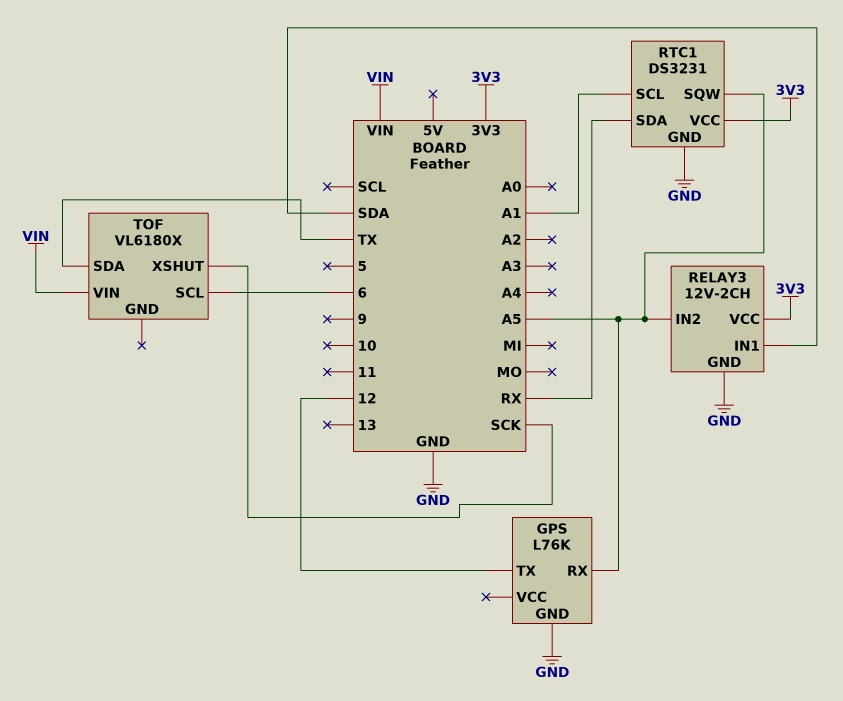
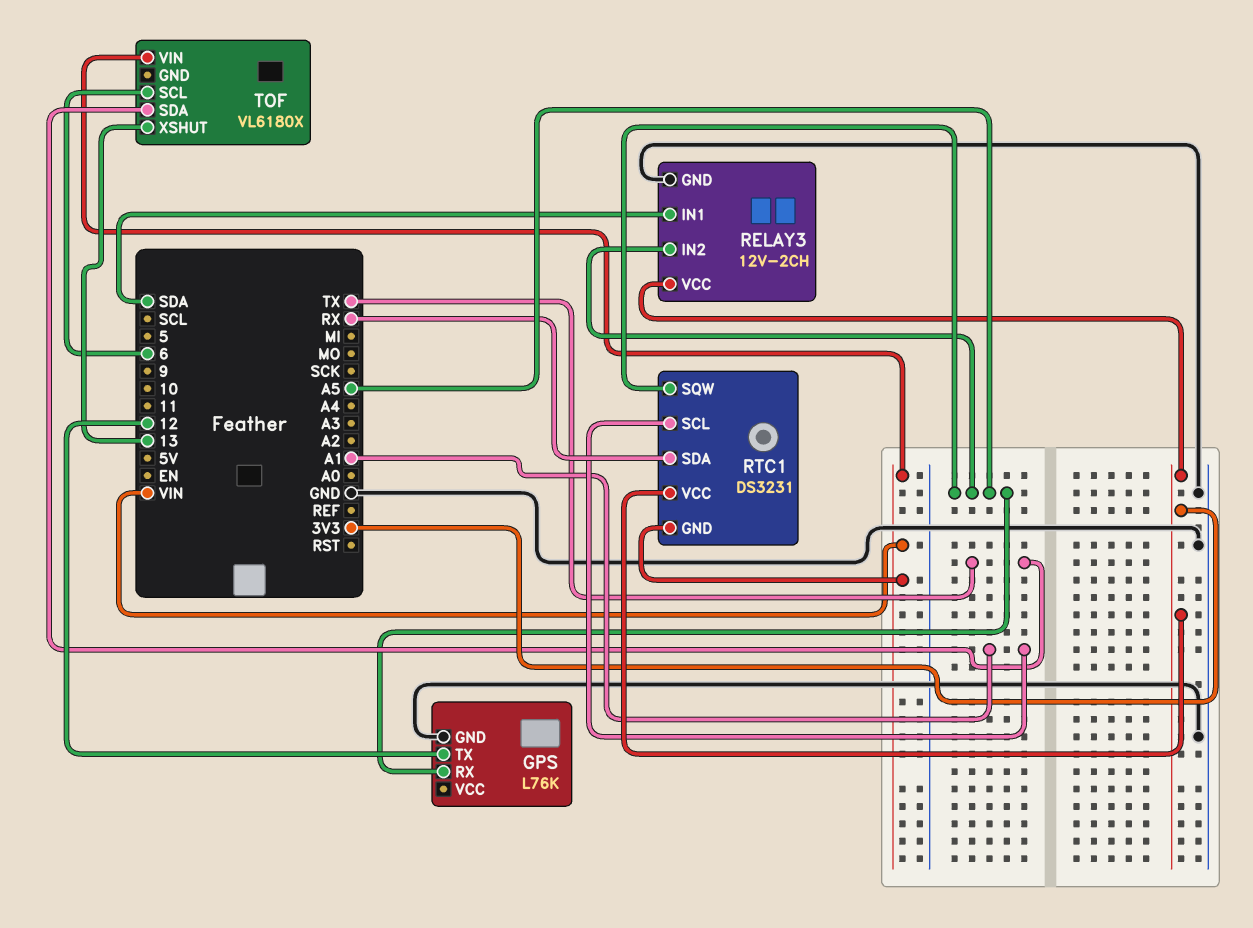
RTC1 pin GND: GND -> VIN
TOF pin XSHUT: SCK -> 13

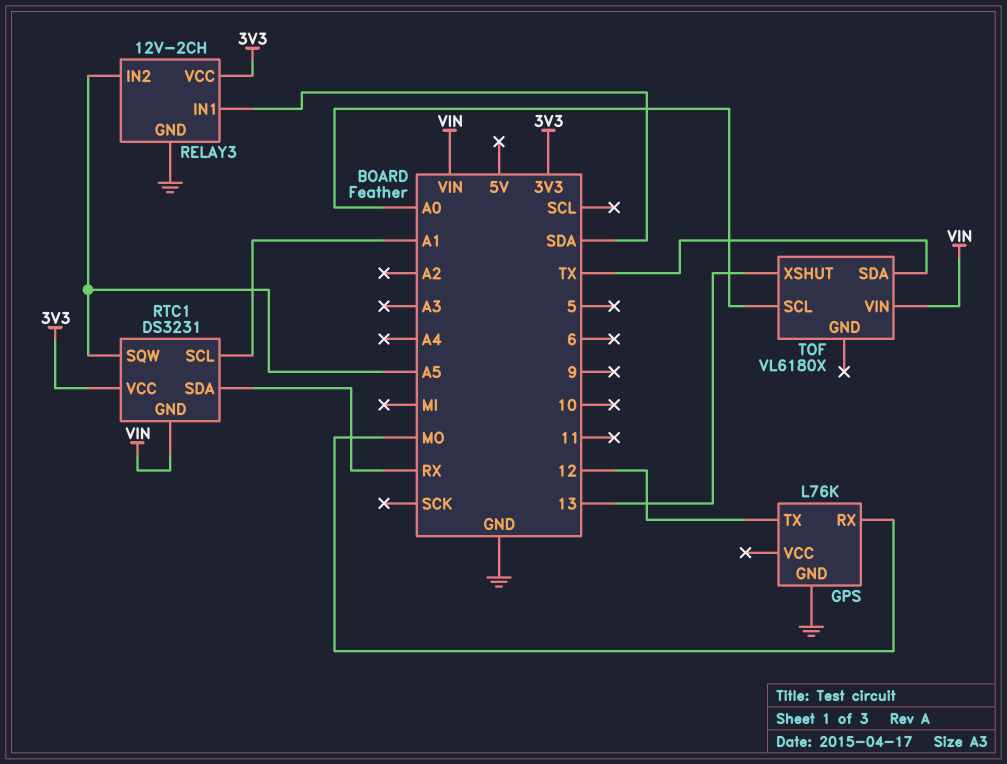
GPS pin RX: A5 -> MO
TOF pin SCL: 6 -> A0

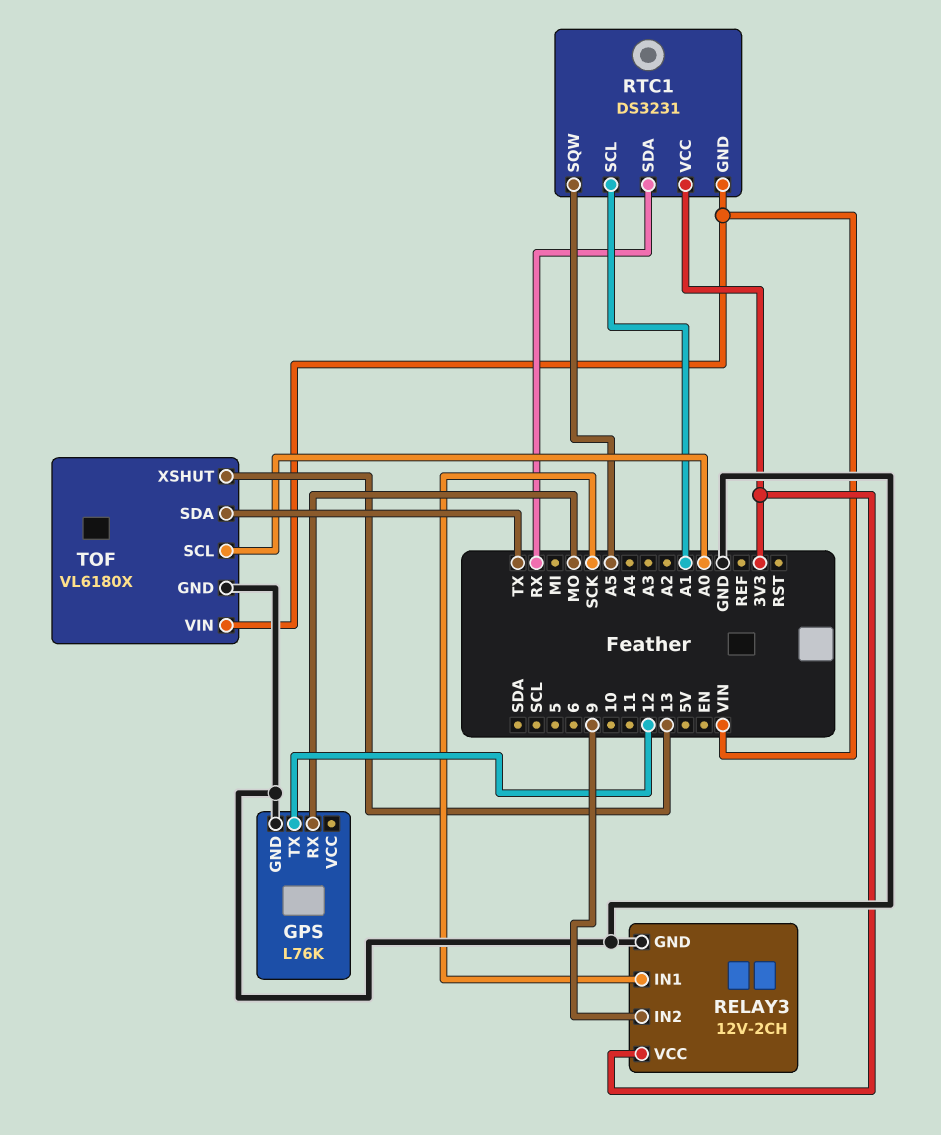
RELAY3 pin IN1: SDA -> SCK
RELAY3 pin IN2: A5 -> 9
TOF pin GND: none -> GND

